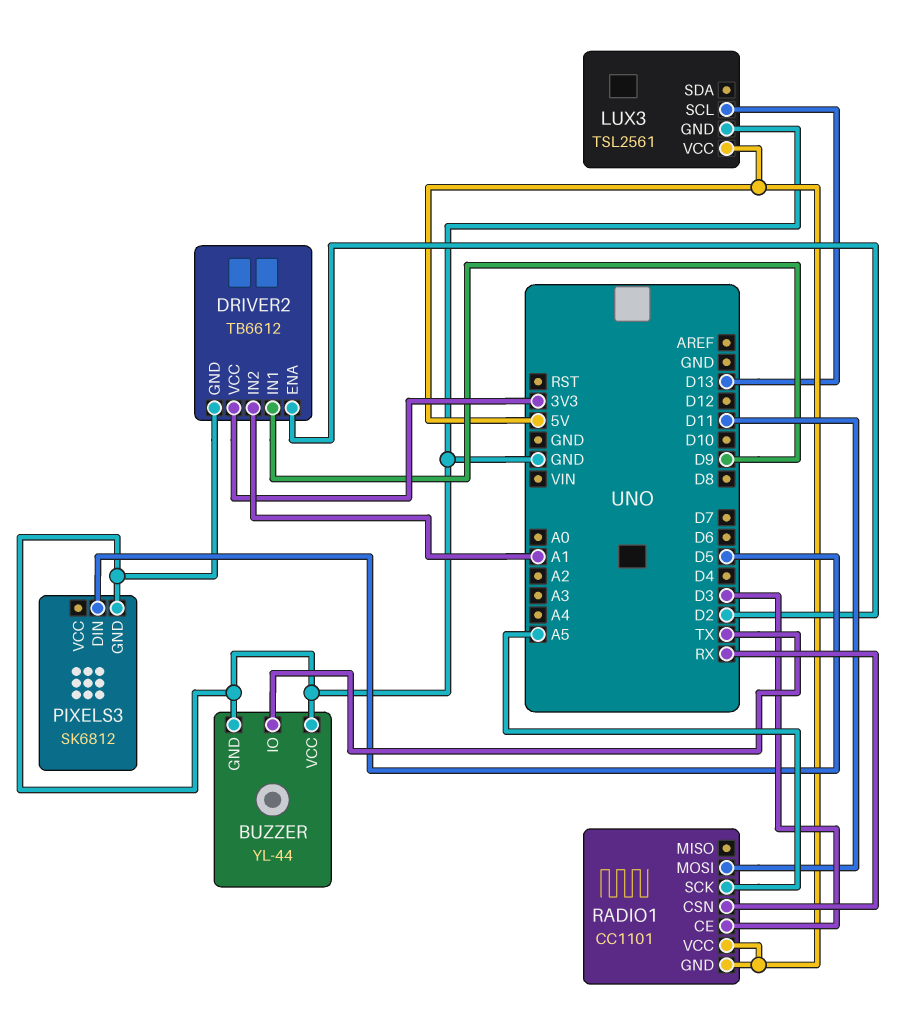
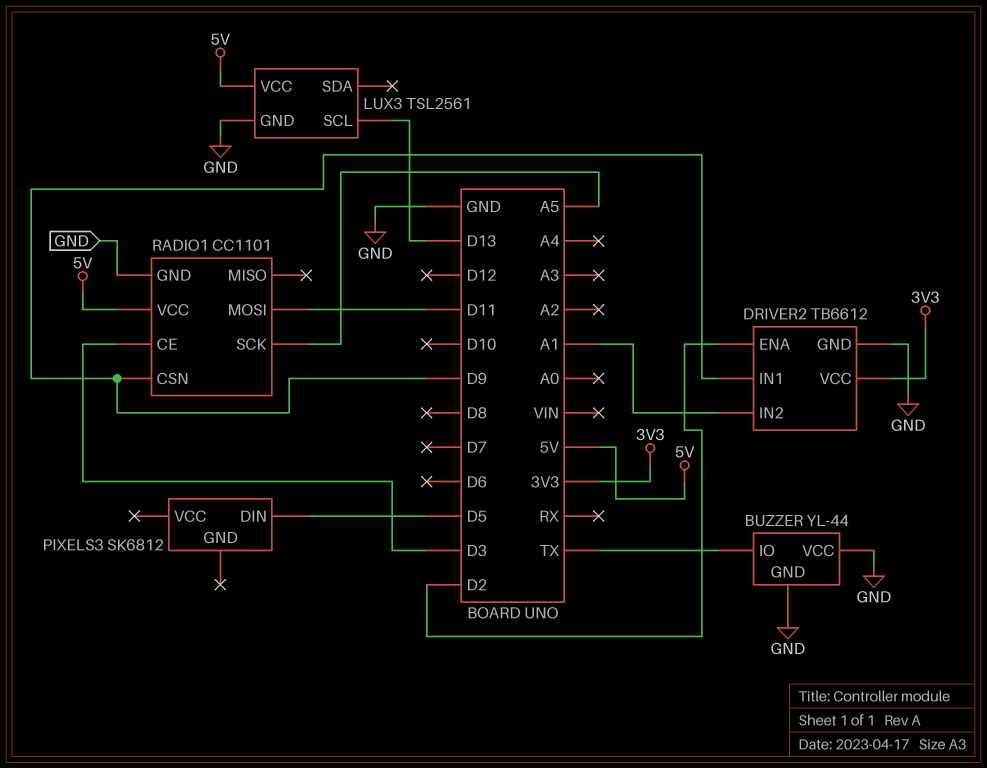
PIXELS3 pin GND: GND -> none
RADIO1 pin CSN: RX -> D9
RADIO1 pin GND: 5V -> GND

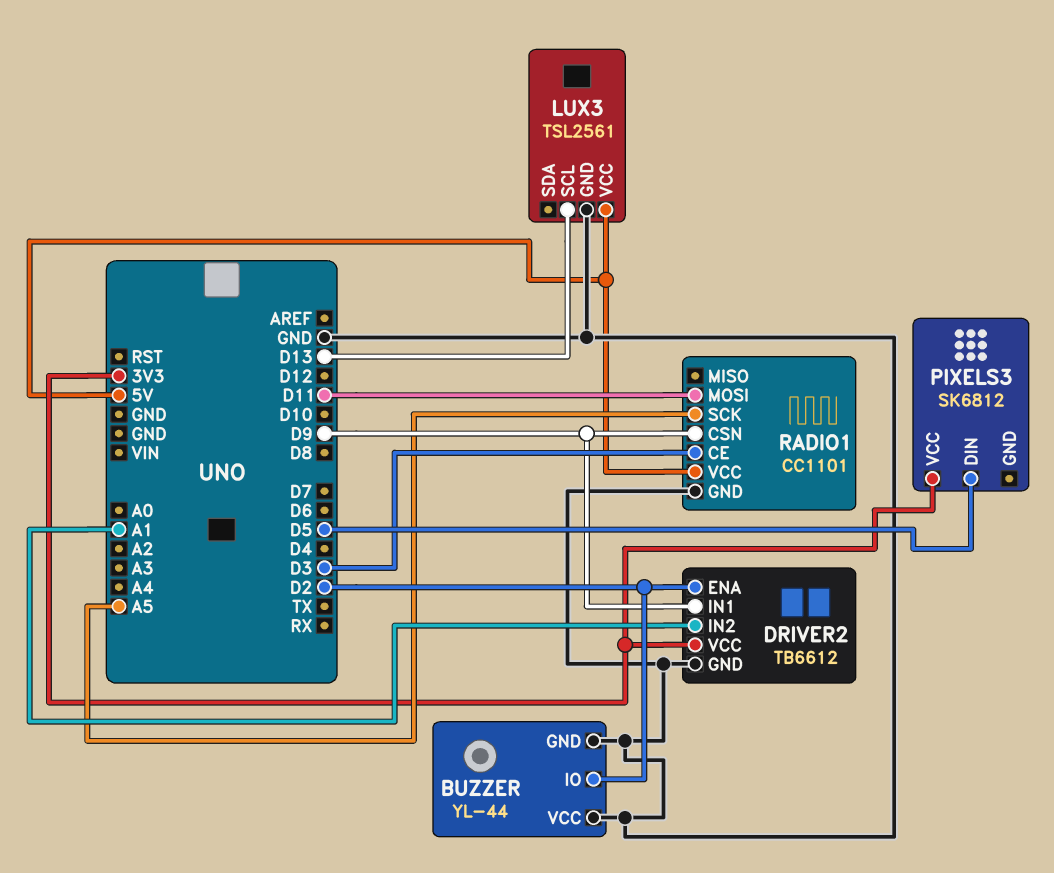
BUZZER pin IO: TX -> D2
PIXELS3 pin VCC: none -> 3V3

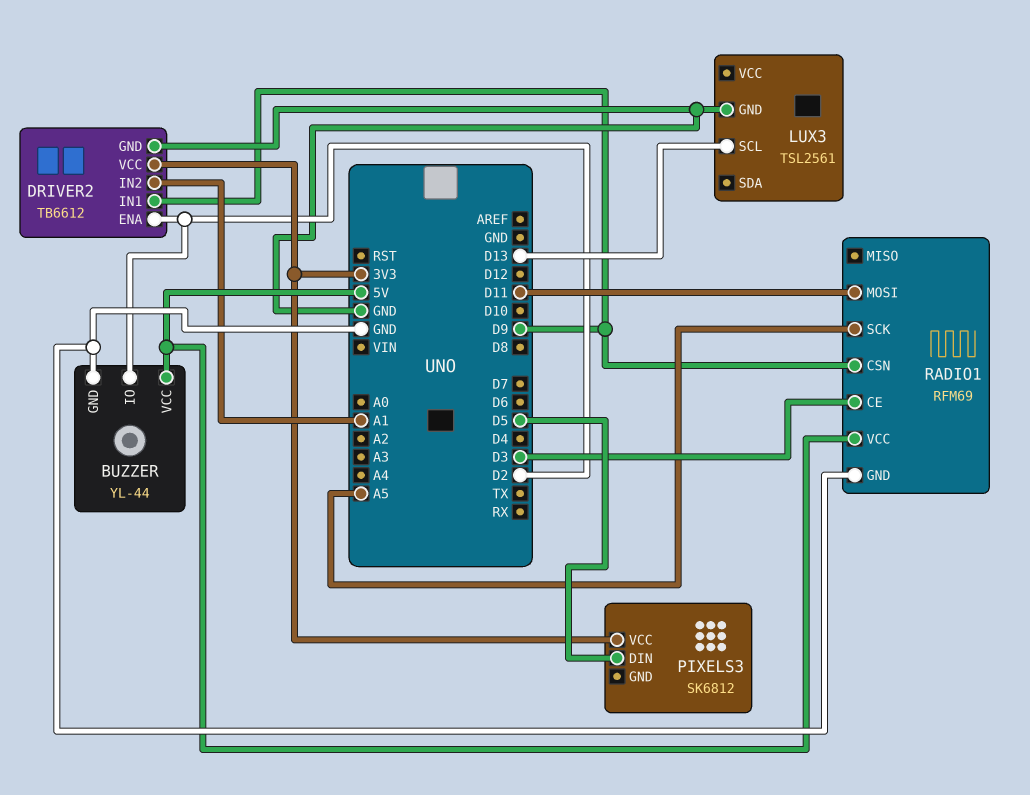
BUZZER pin VCC: GND -> 5V
LUX3 pin VCC: 5V -> none
RADIO1: CC1101 -> RFM69

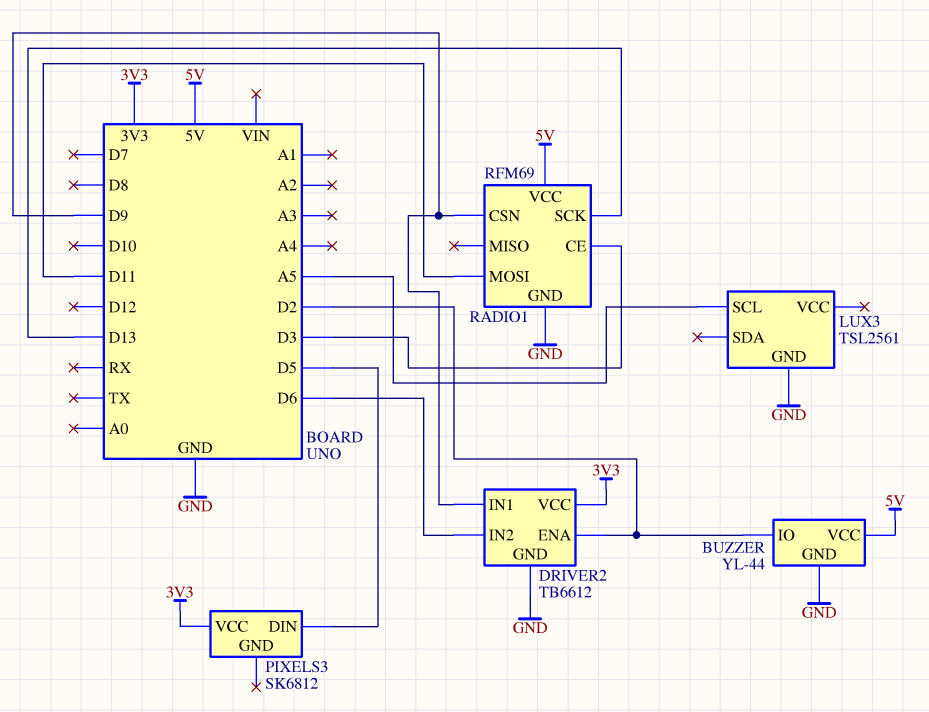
DRIVER2 pin IN2: A1 -> D6
LUX3 pin SCL: D13 -> A5
RADIO1 pin SCK: A5 -> D13

